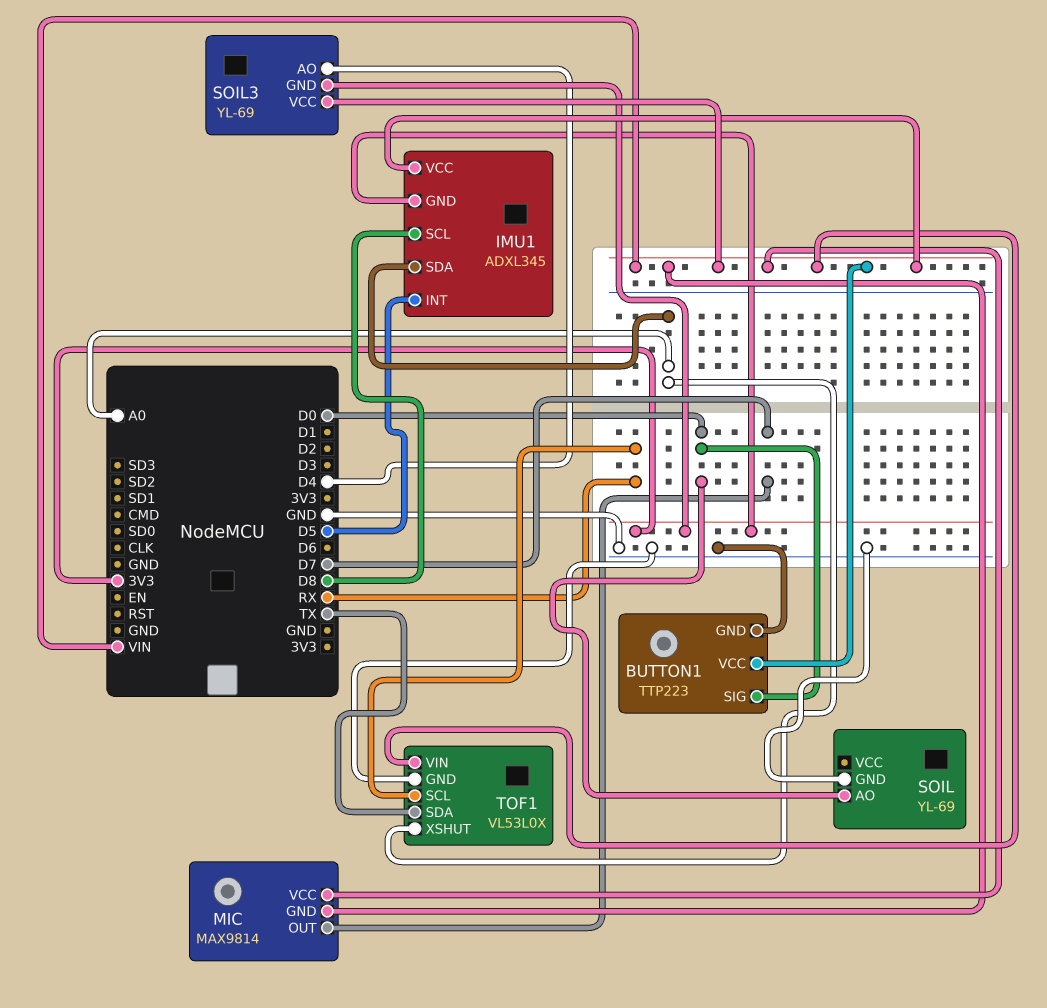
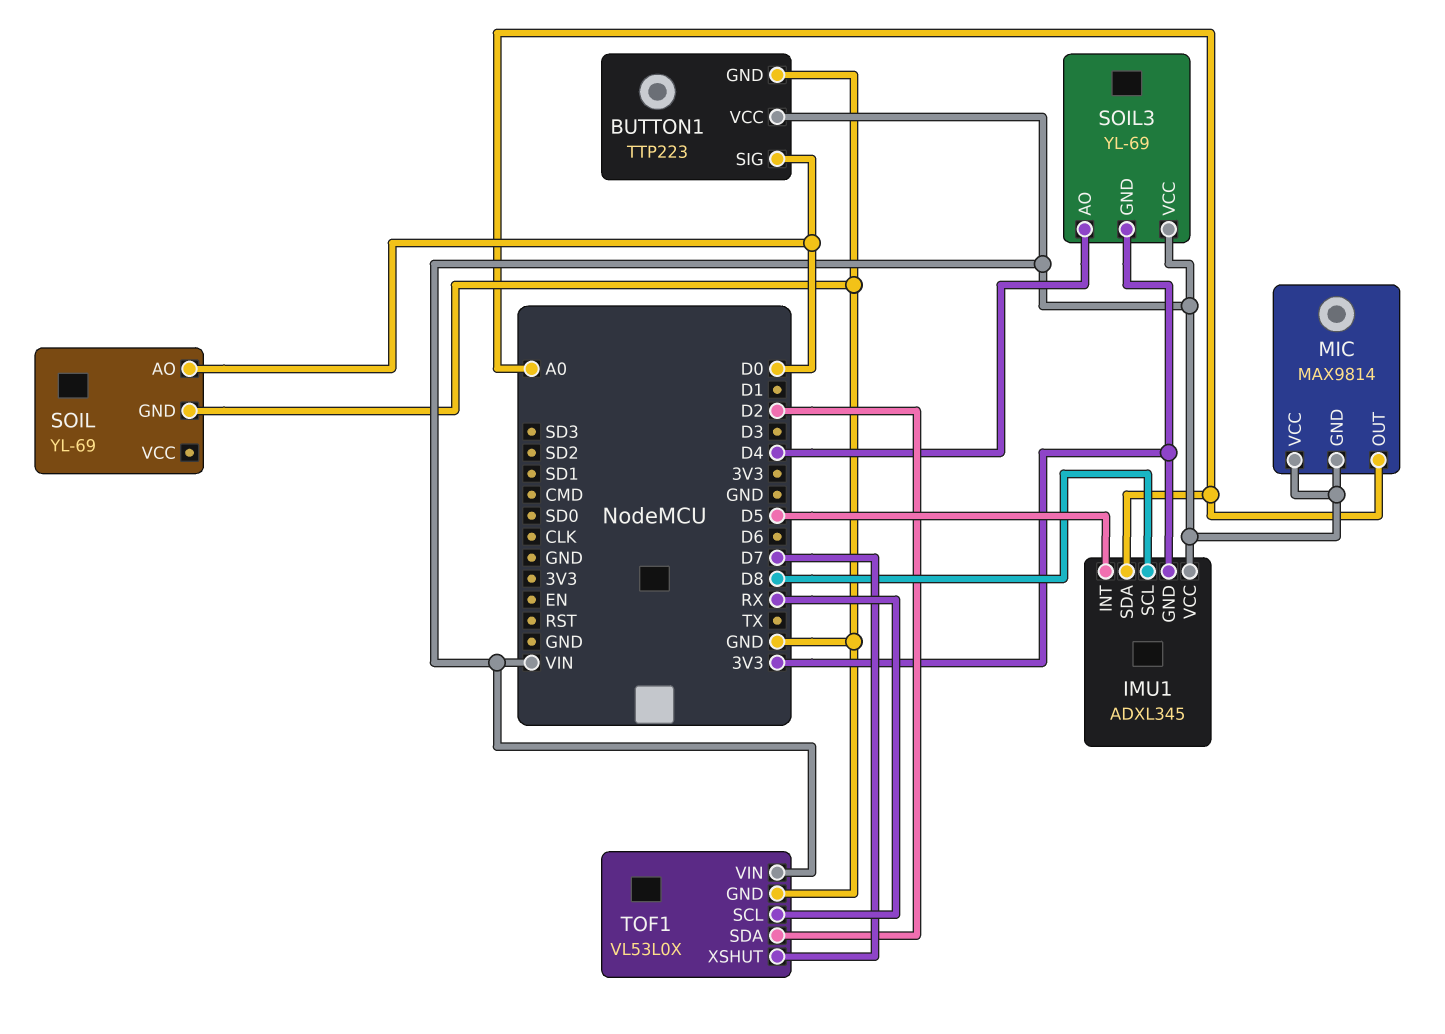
MIC pin OUT: D7 -> A0
TOF1 pin SDA: TX -> D2
TOF1 pin XSHUT: A0 -> D7

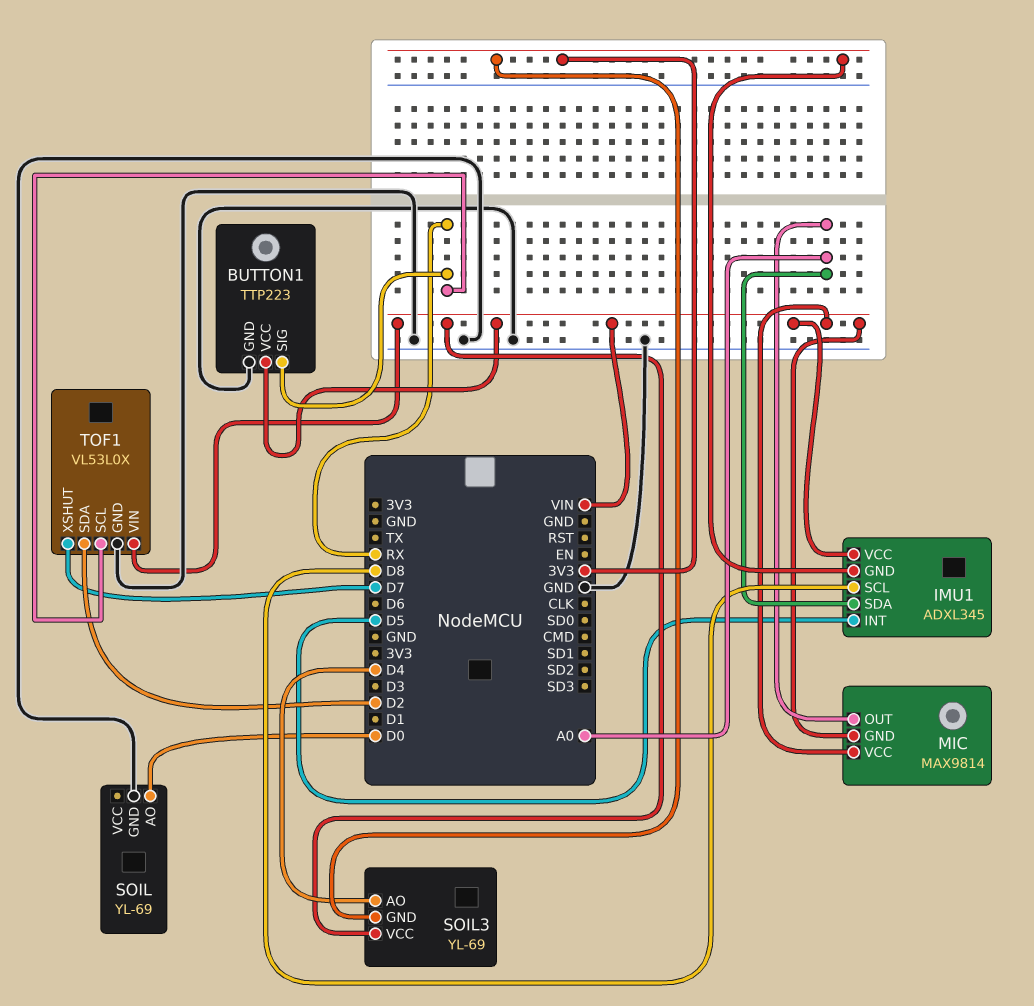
BUTTON1 pin SIG: D0 -> RX

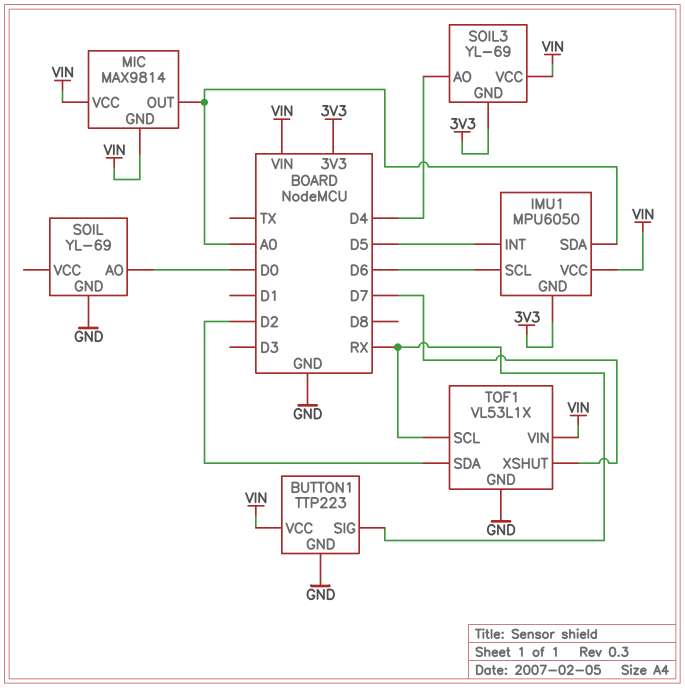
IMU1: ADXL345 -> MPU6050
IMU1 pin SCL: D8 -> D6
TOF1: VL53L0X -> VL53L1X

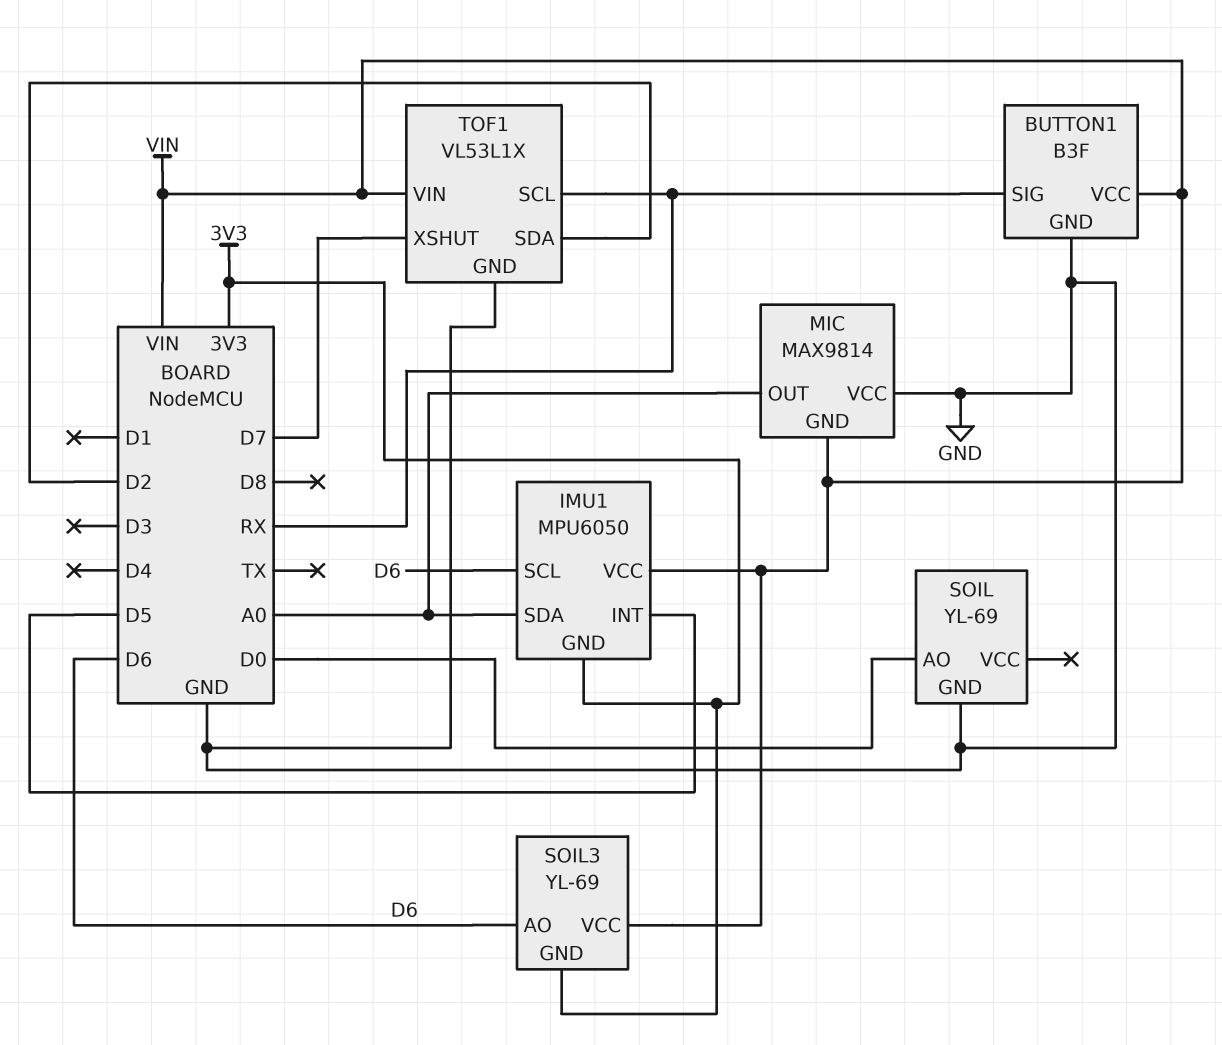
BUTTON1: TTP223 -> B3F
MIC pin VCC: VIN -> GND
SOIL3 pin AO: D4 -> D6

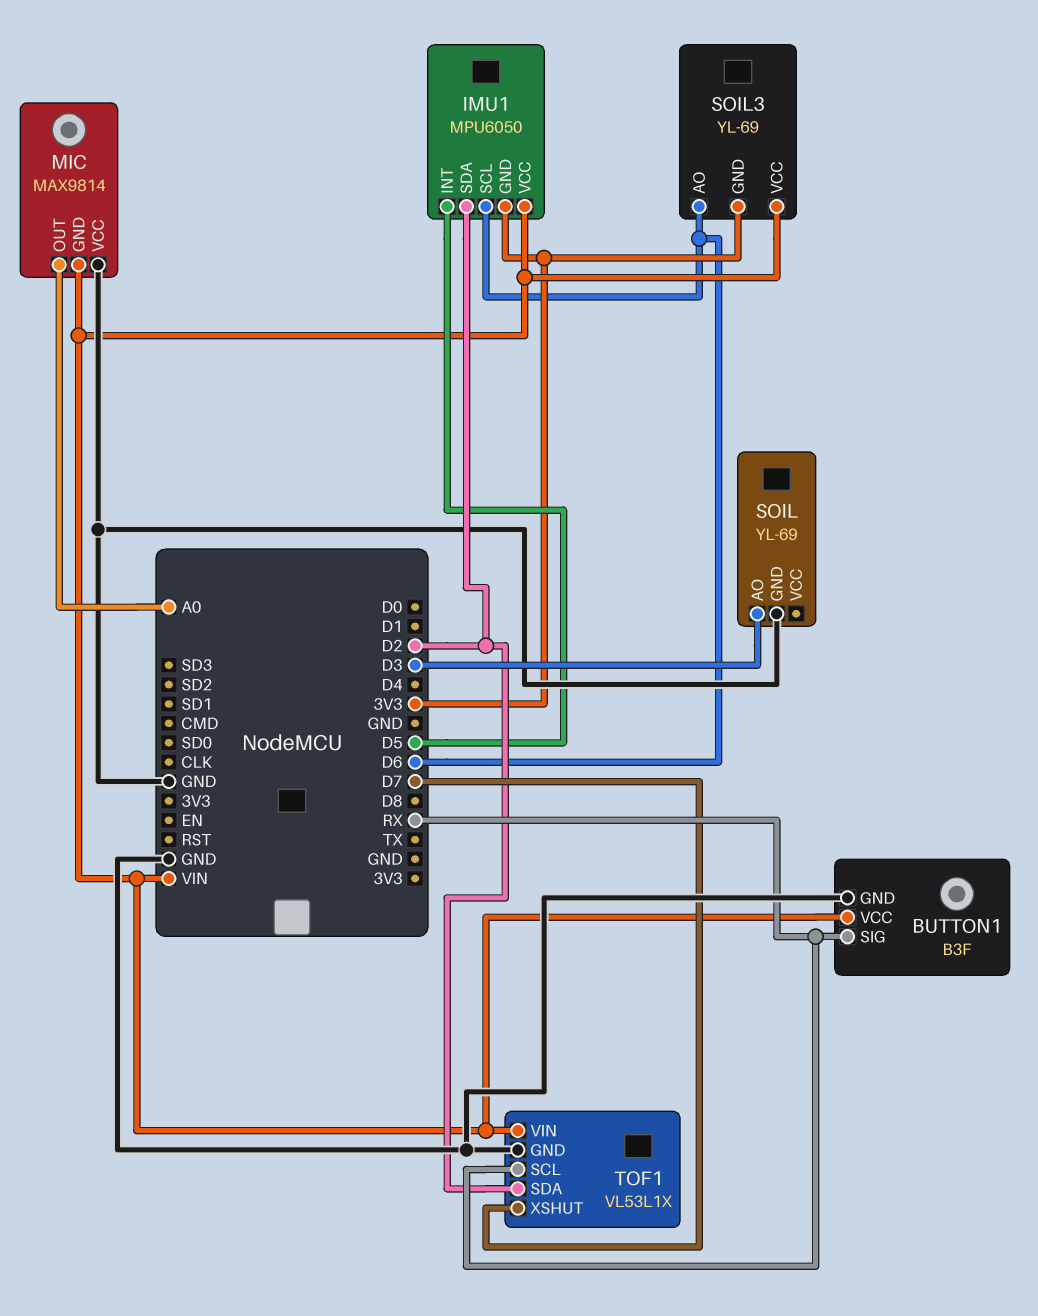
IMU1 pin SDA: A0 -> D2
SOIL pin AO: D0 -> D3

